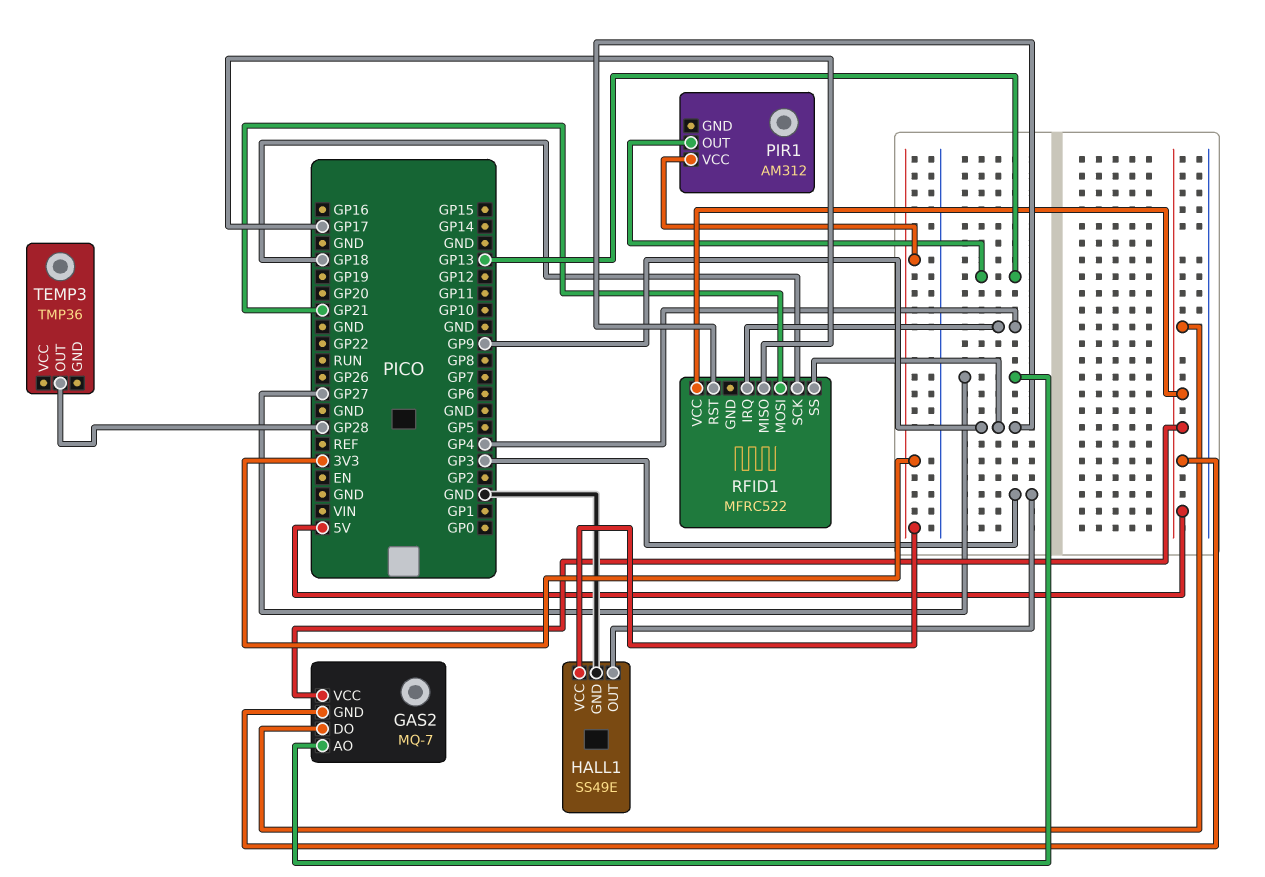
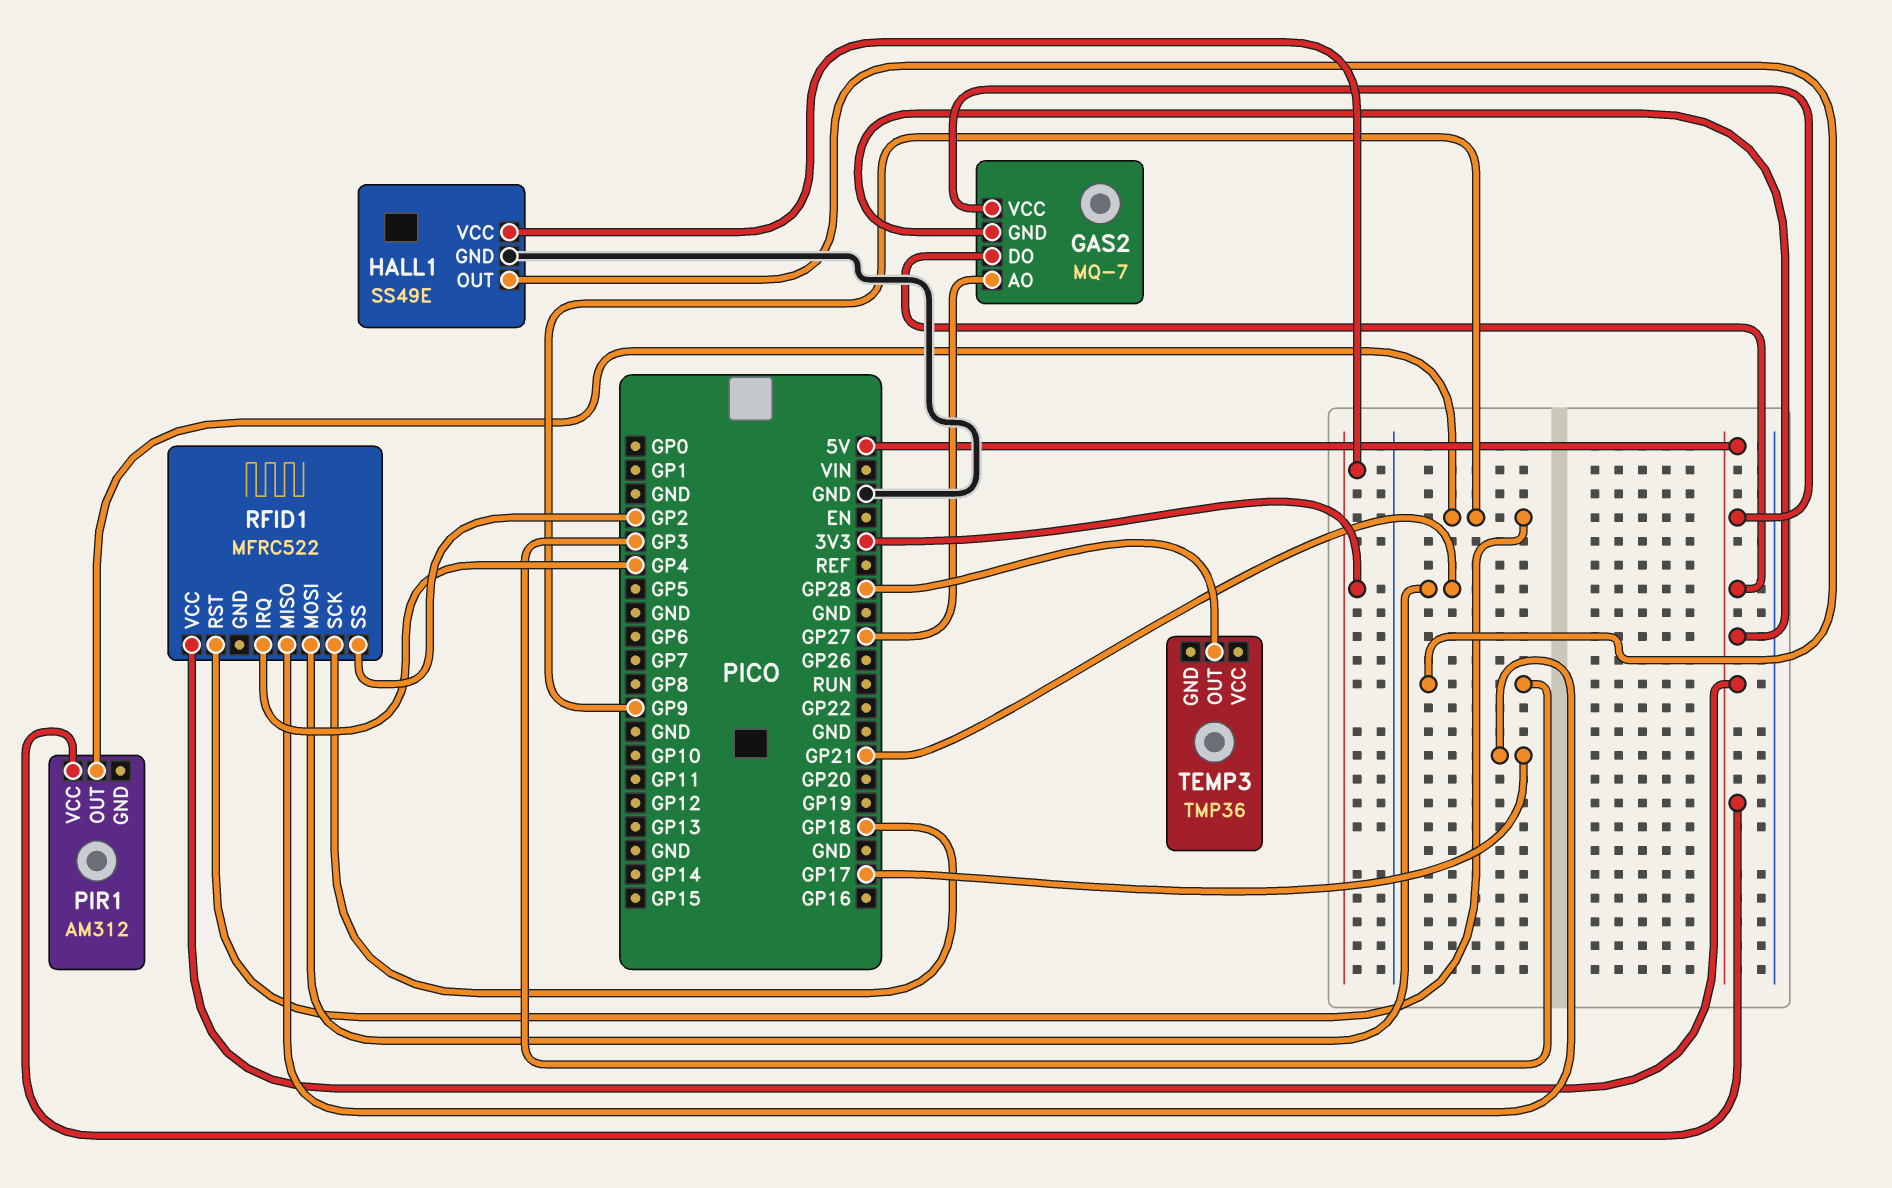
PIR1 pin OUT: GP13 -> GP9
PIR1 pin VCC: 3V3 -> 5V
RFID1 pin SS: GP9 -> GP2

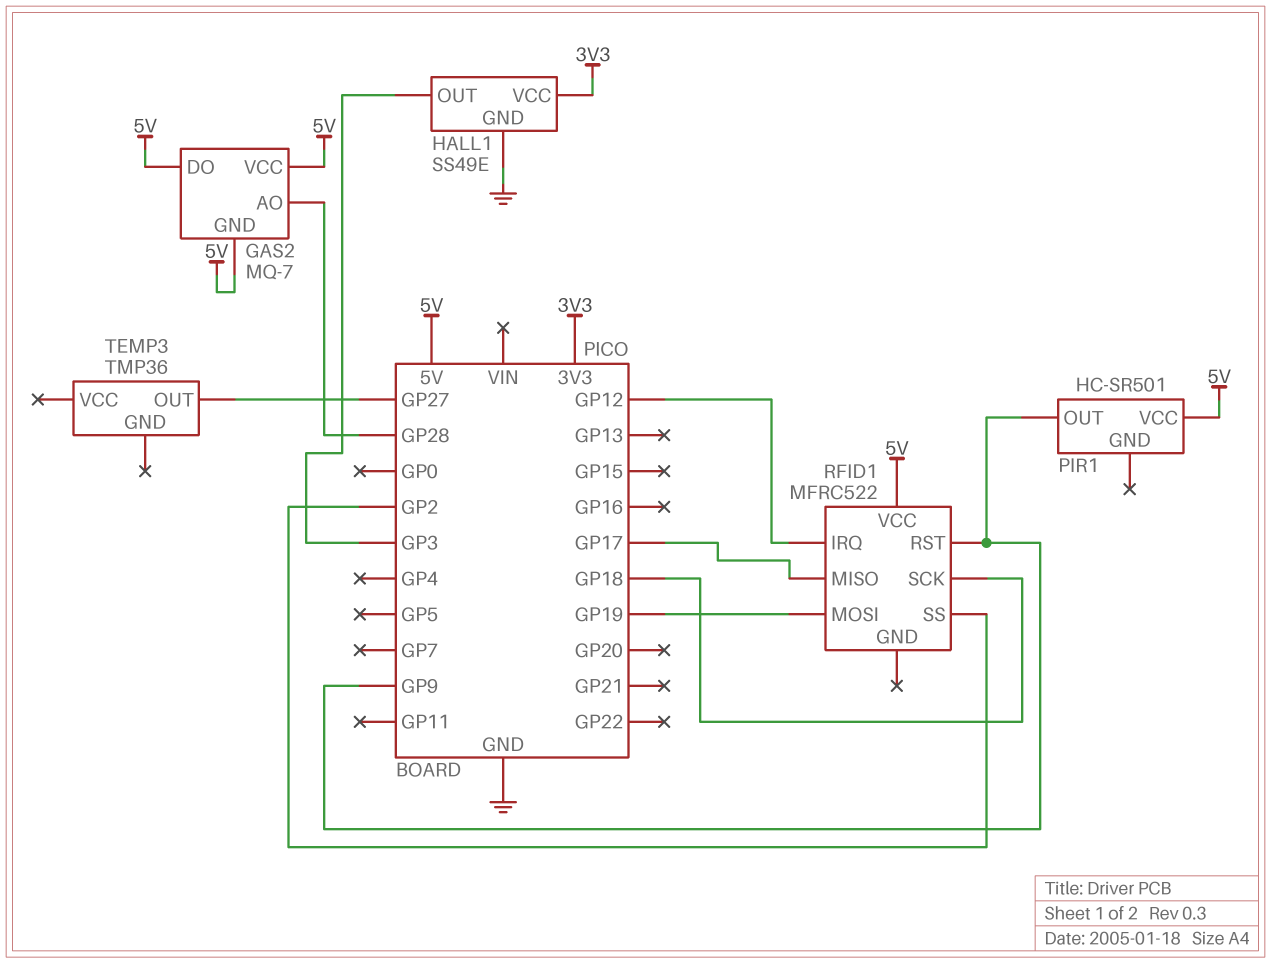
GAS2 pin AO: GP27 -> GP28
PIR1: AM312 -> HC-SR501
RFID1 pin IRQ: GP4 -> GP12
RFID1 pin MOSI: GP21 -> GP19
TEMP3 pin OUT: GP28 -> GP27

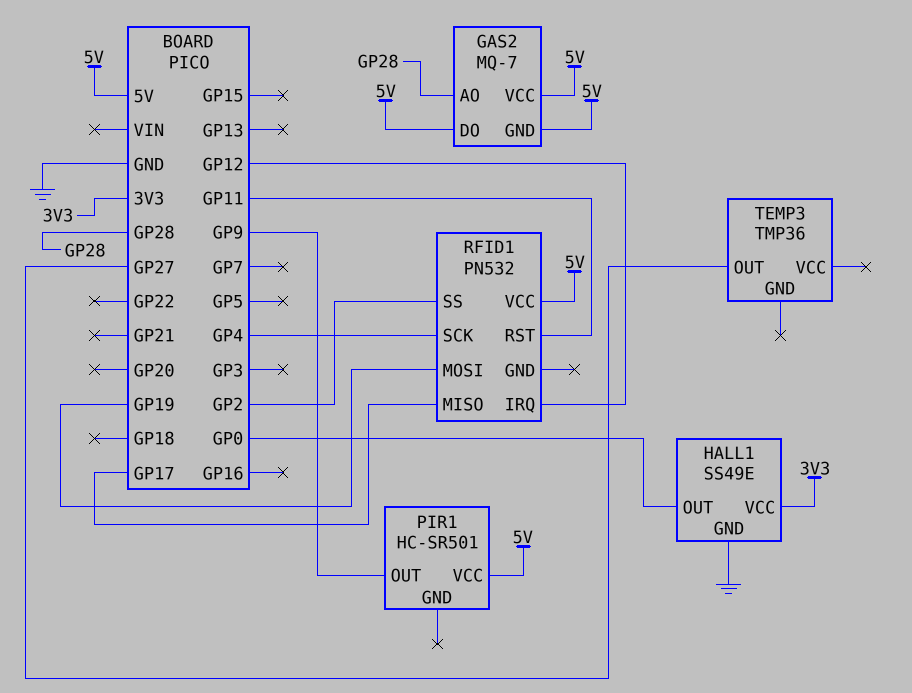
HALL1 pin OUT: GP3 -> GP0
RFID1: MFRC522 -> PN532
RFID1 pin RST: GP9 -> GP11
RFID1 pin SCK: GP18 -> GP4

